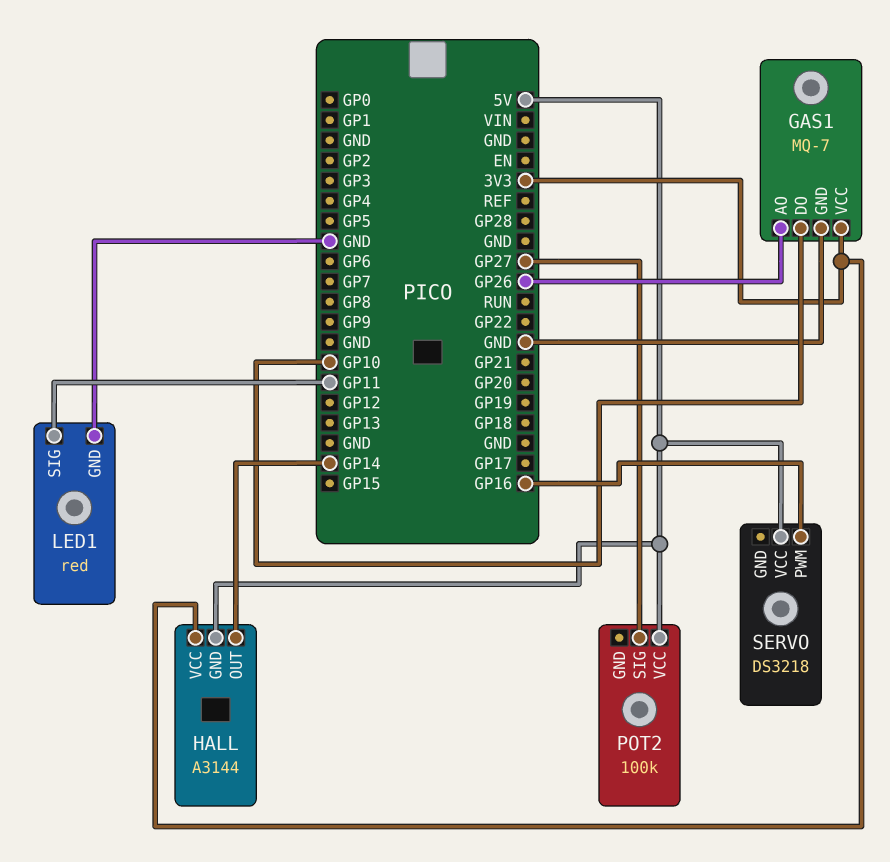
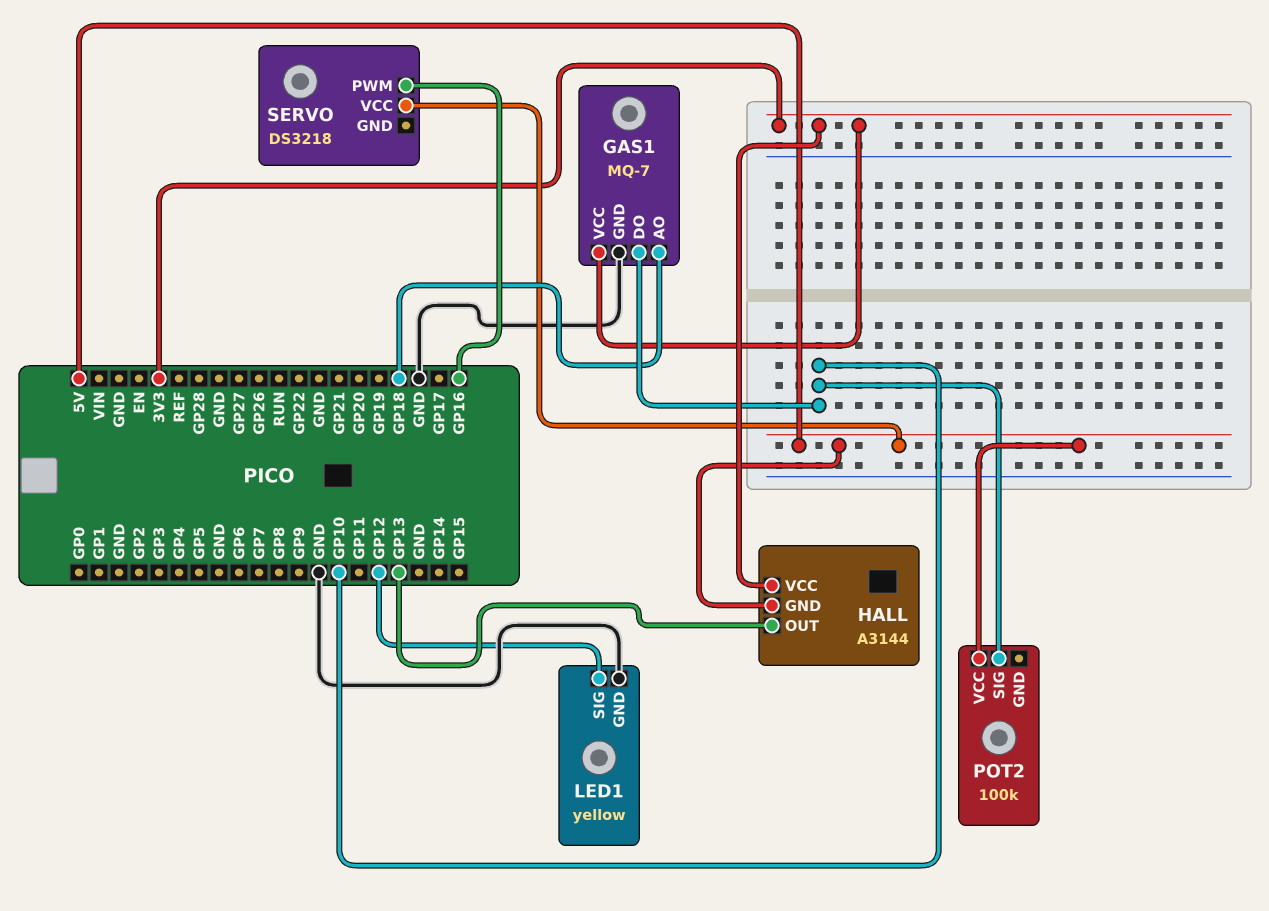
GAS1 pin AO: GP26 -> GP18
HALL pin OUT: GP14 -> GP13
LED1: red -> yellow
LED1 pin SIG: GP11 -> GP12
POT2 pin SIG: GP27 -> GP10

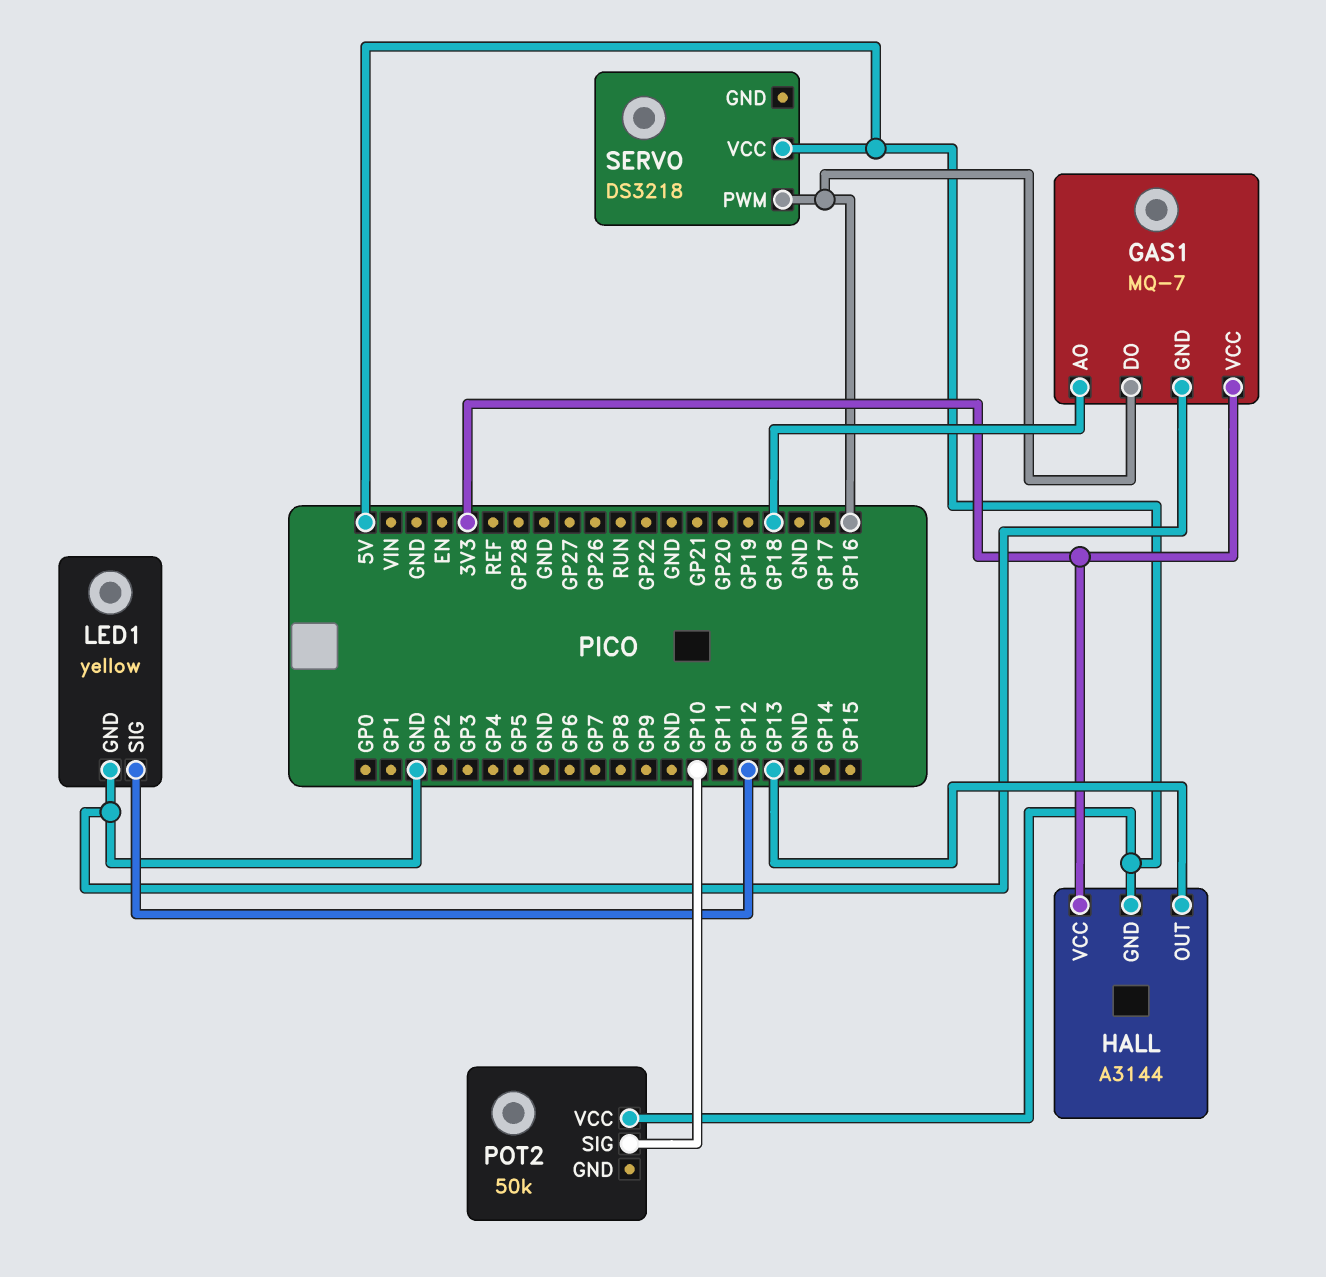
GAS1 pin DO: GP10 -> GP16
POT2: 100k -> 50k

